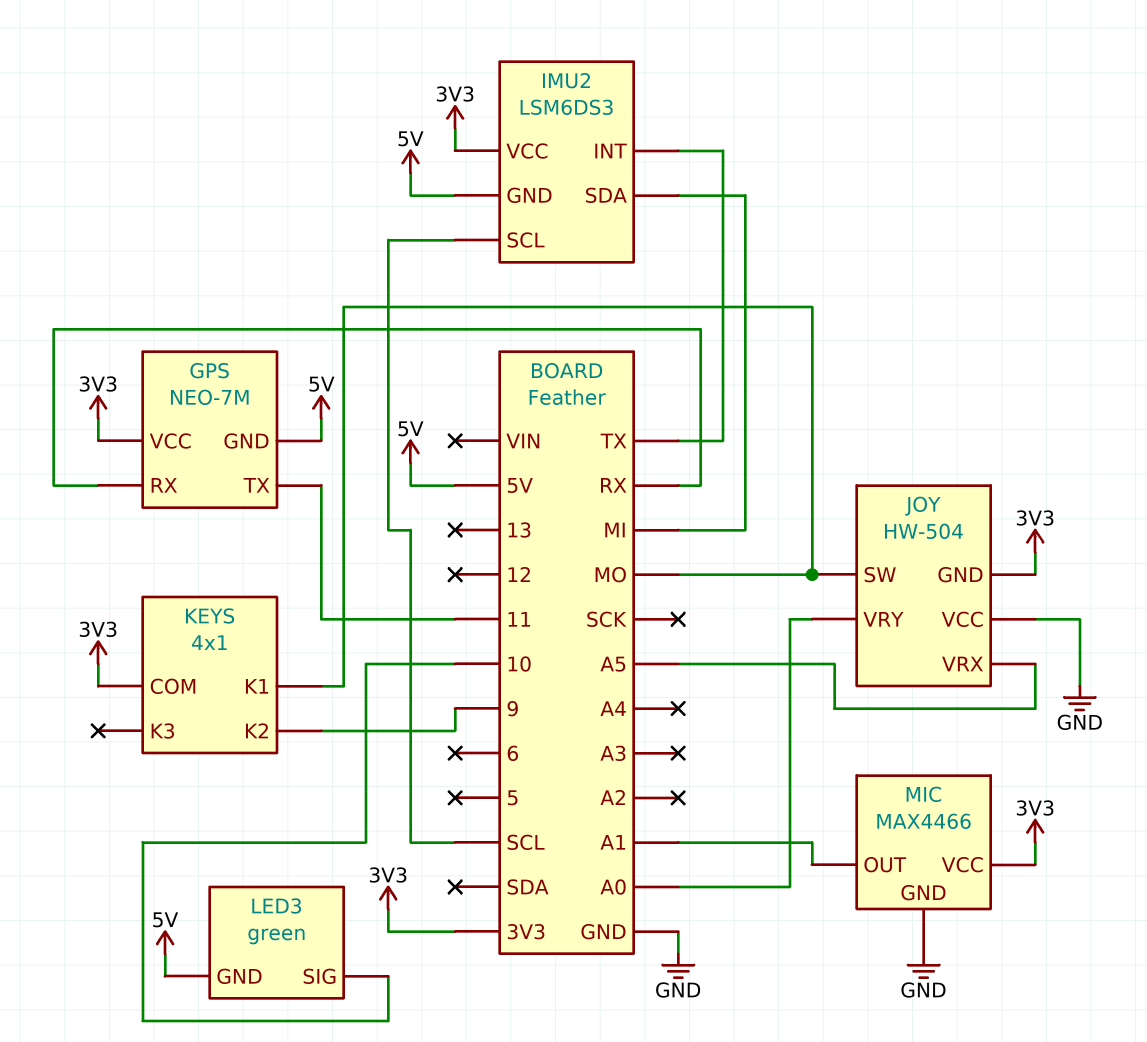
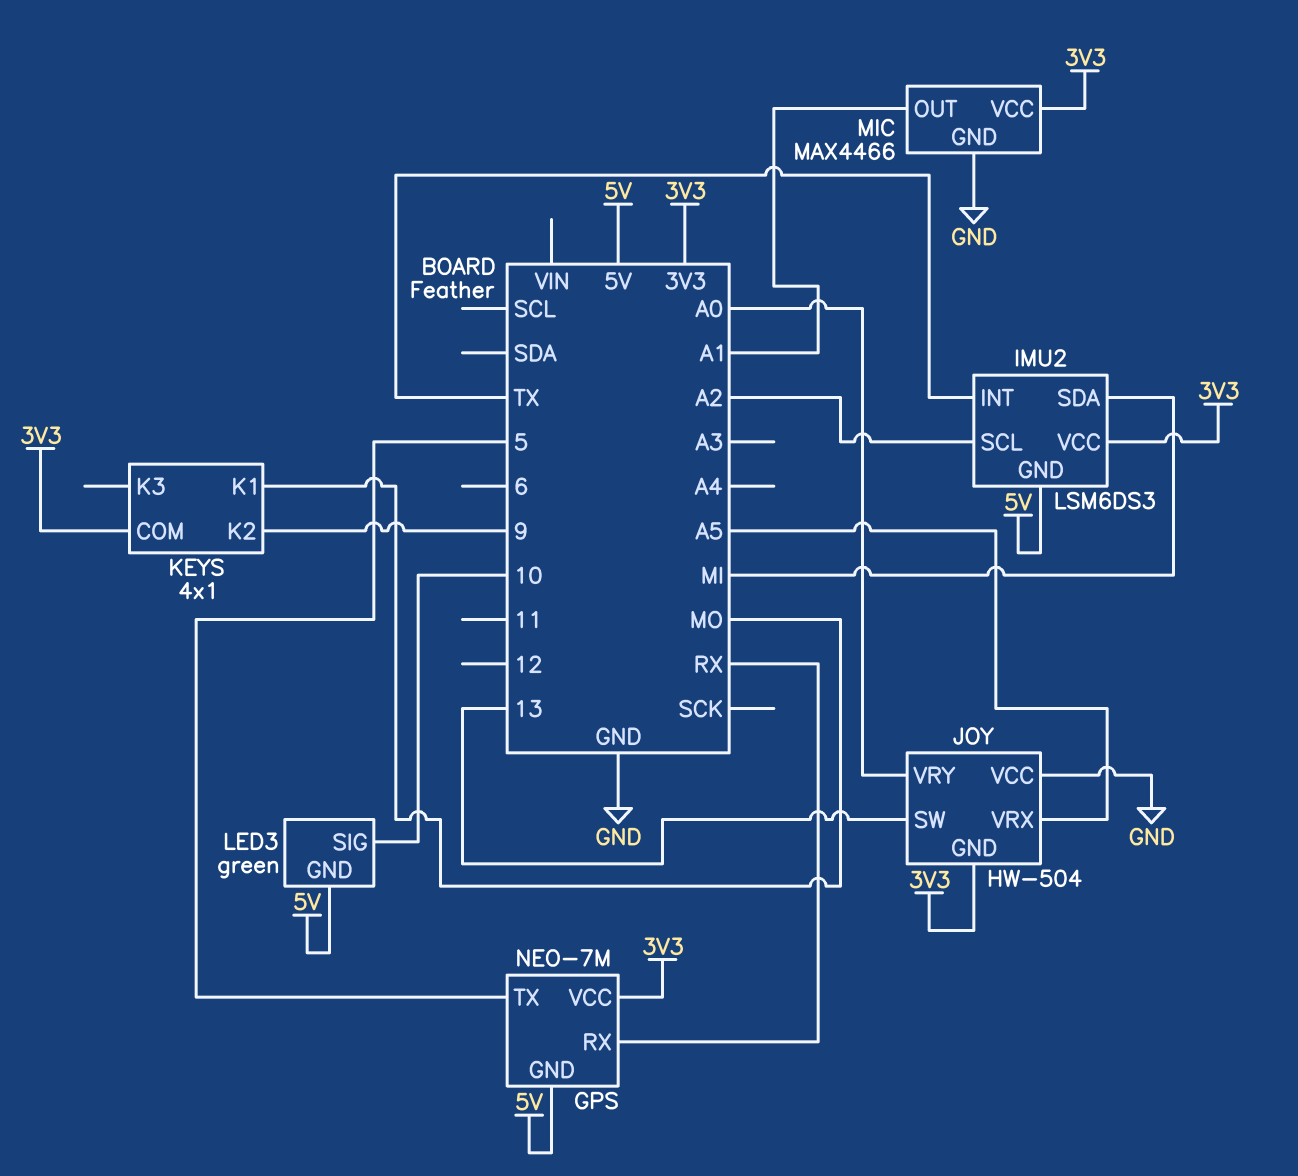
GPS pin TX: 11 -> 5
IMU2 pin SCL: SCL -> A2
JOY pin SW: MO -> 13

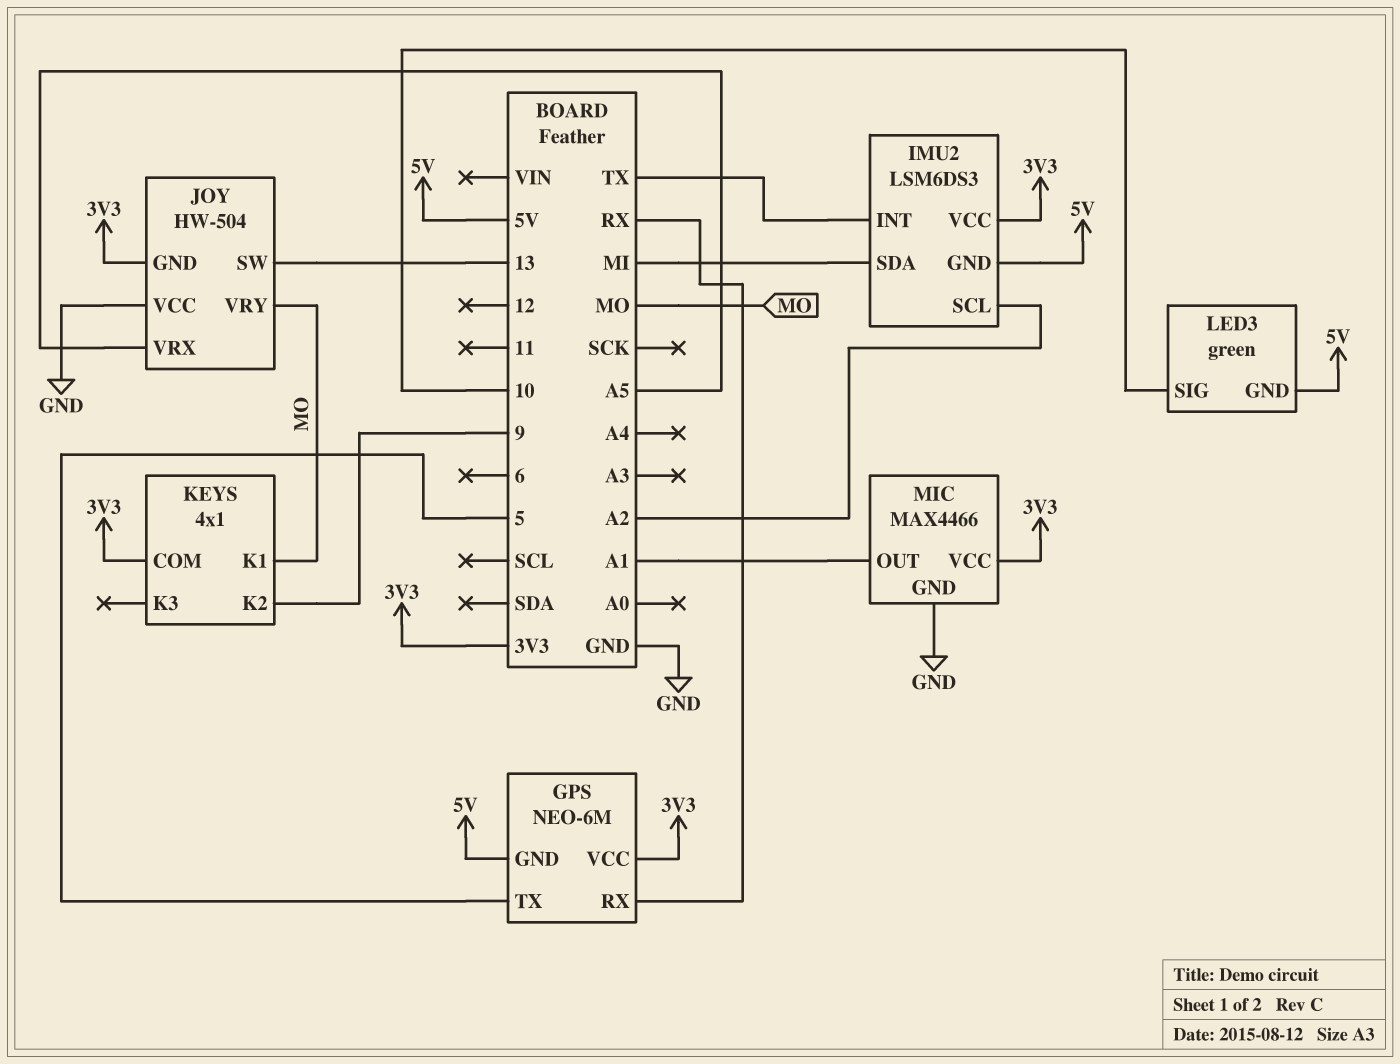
GPS: NEO-7M -> NEO-6M
JOY pin VRY: A0 -> MO

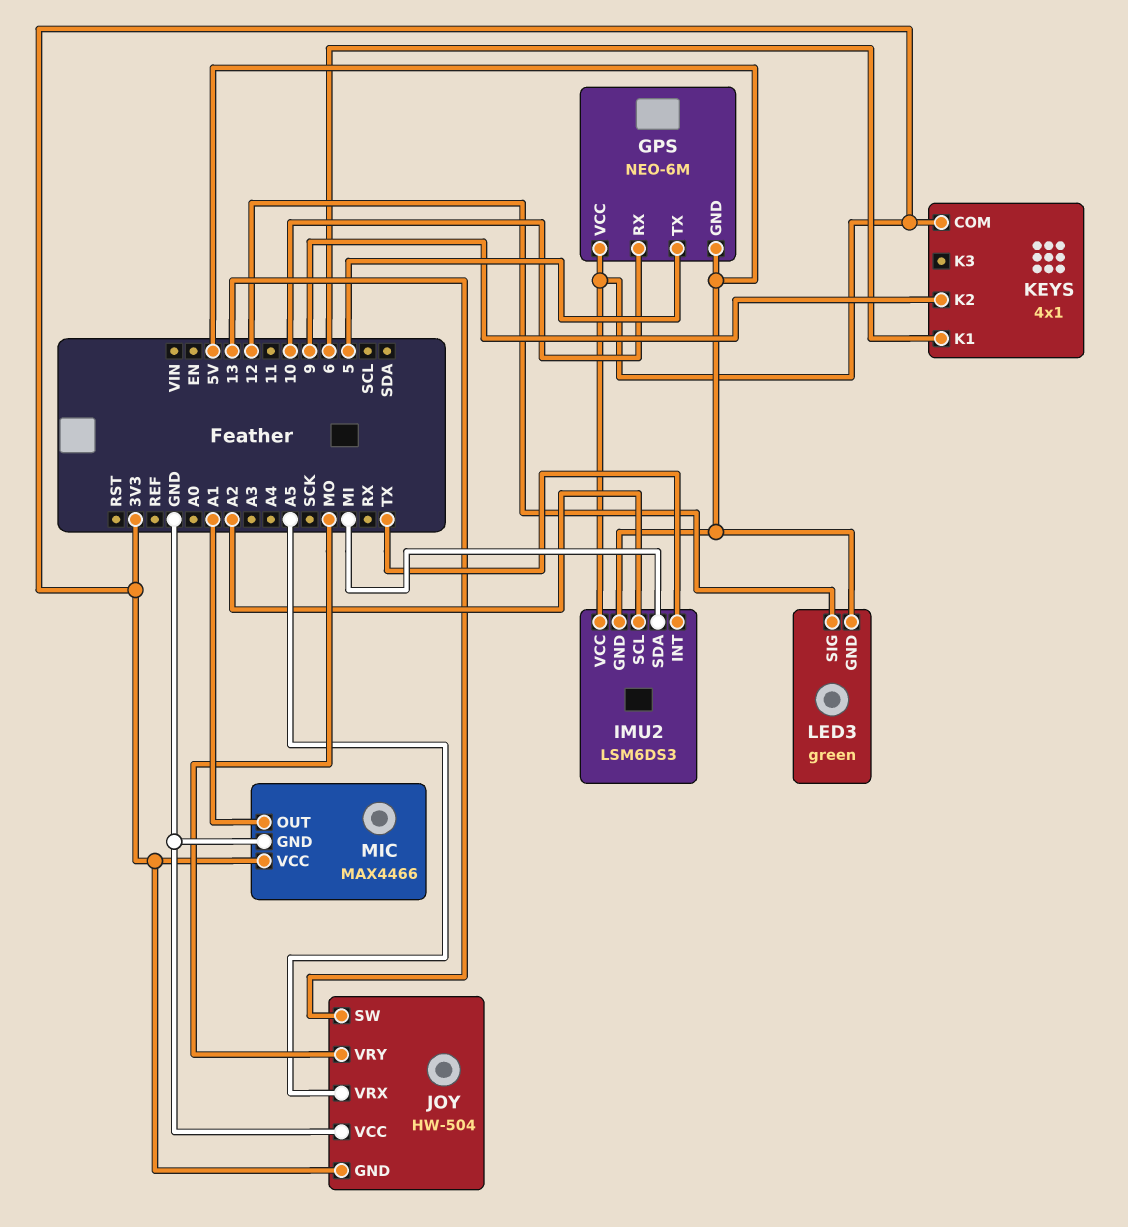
GPS pin RX: RX -> 10
KEYS pin K1: MO -> 6
LED3 pin SIG: 10 -> 12

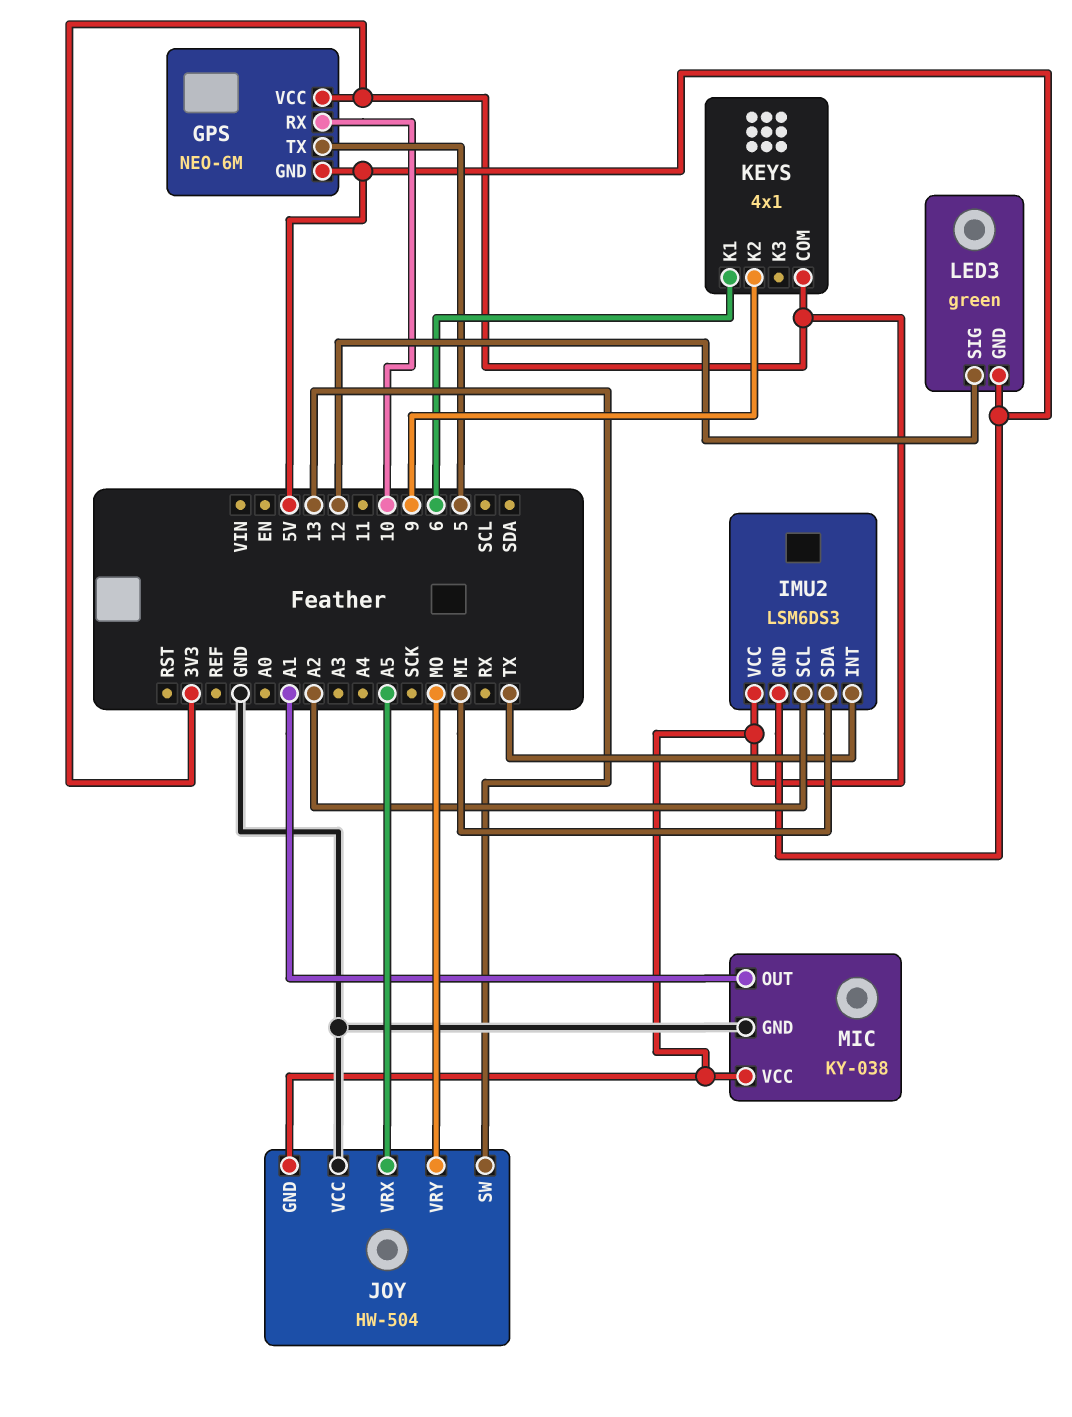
MIC: MAX4466 -> KY-038

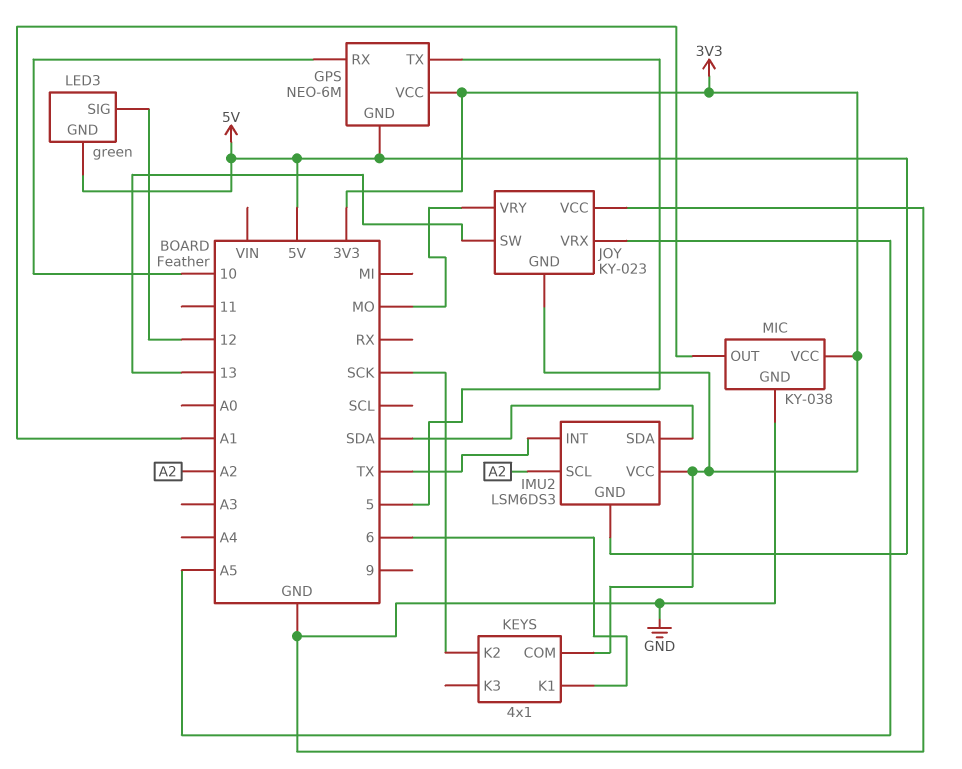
IMU2 pin SDA: MI -> SDA
JOY: HW-504 -> KY-023
KEYS pin K2: 9 -> SCK

